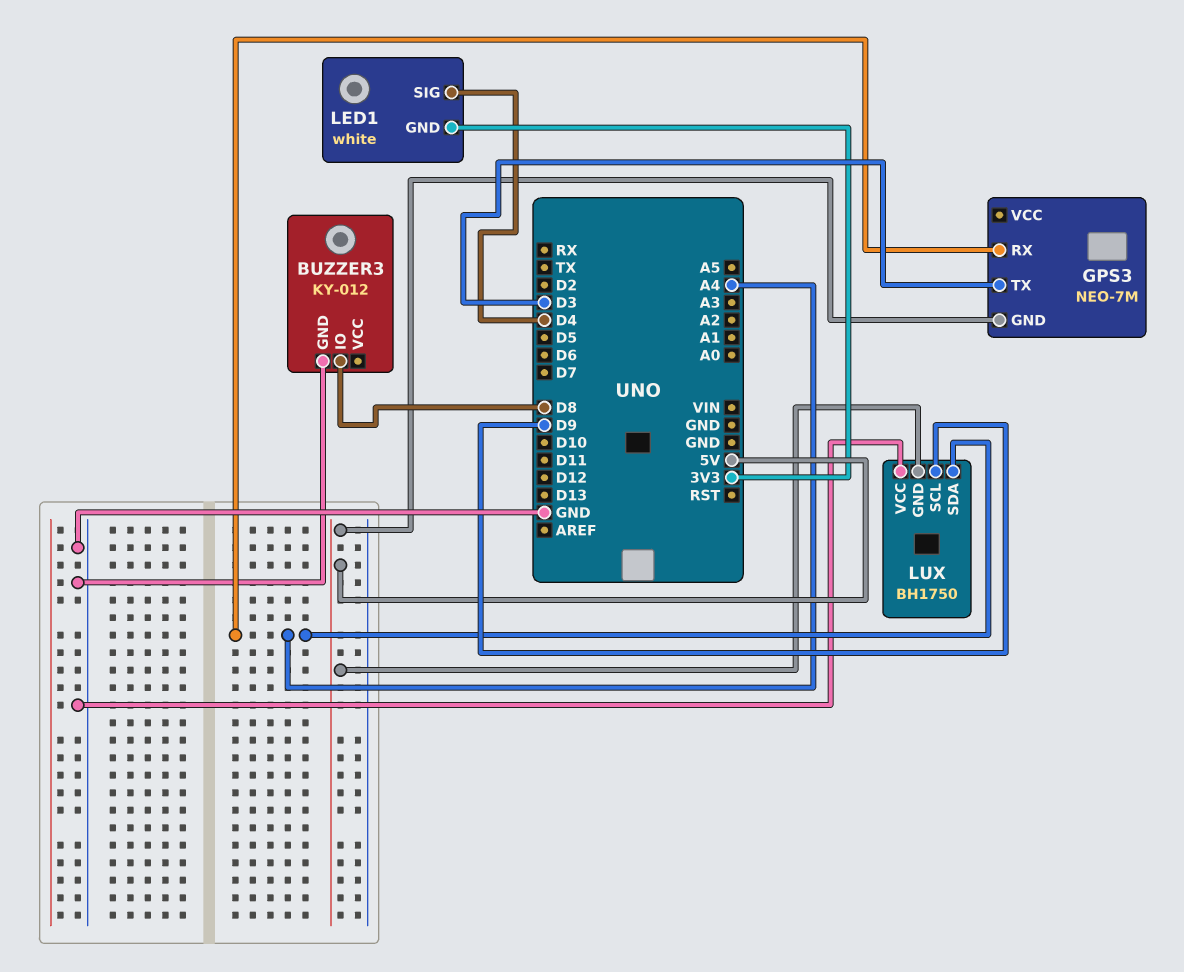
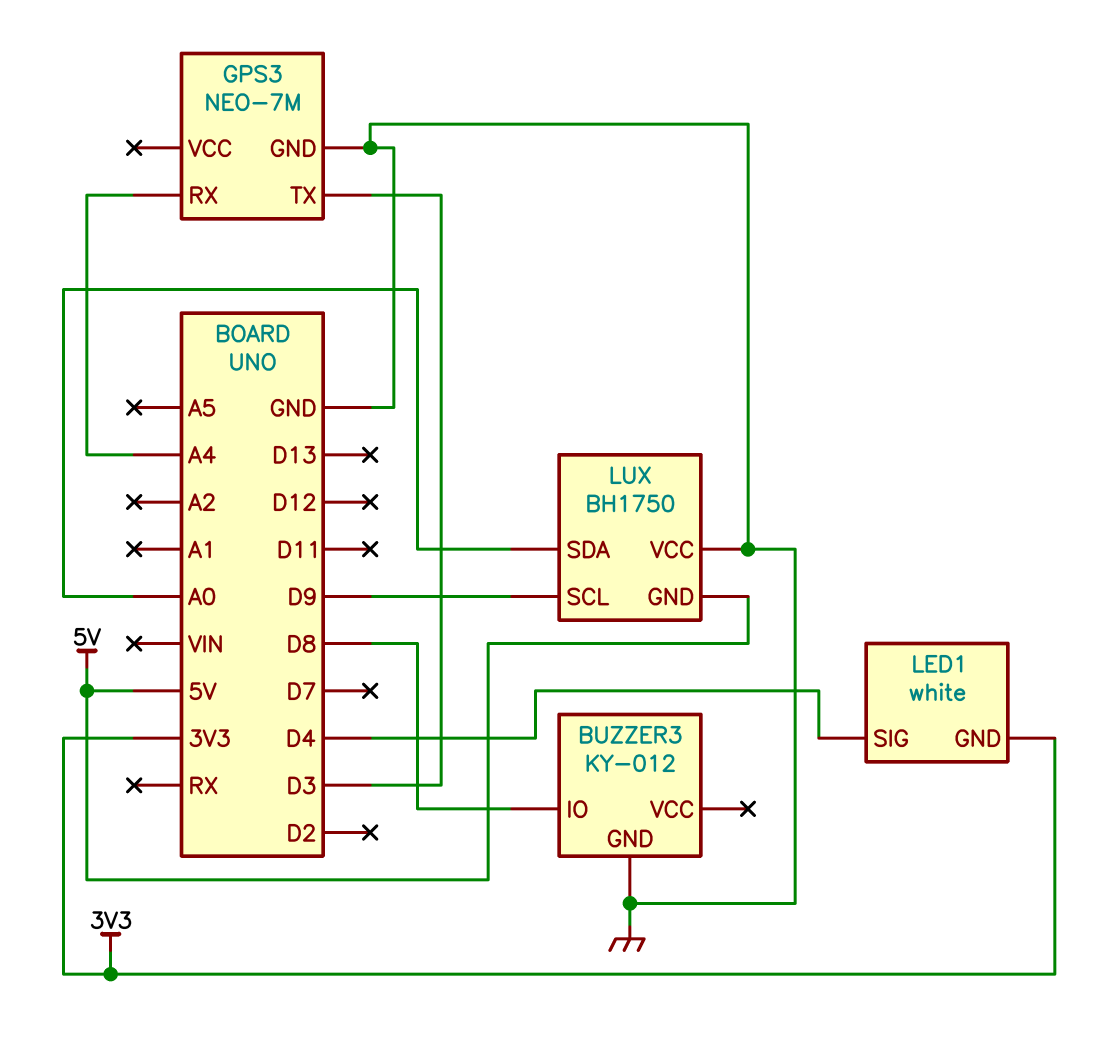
GPS3 pin GND: 5V -> GND
LUX pin SDA: A4 -> A0

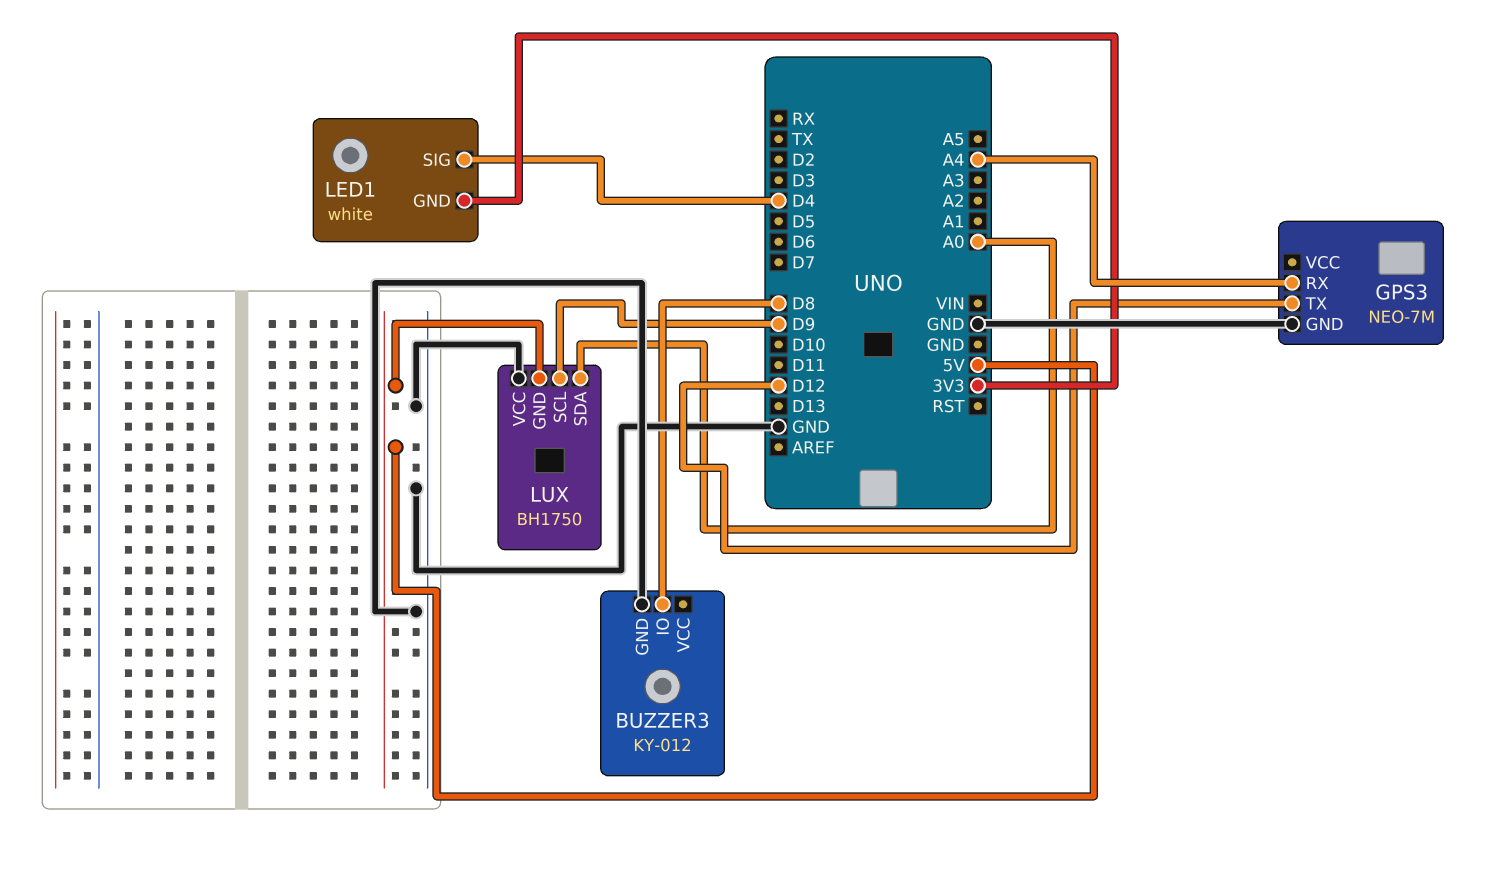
GPS3 pin TX: D3 -> D12

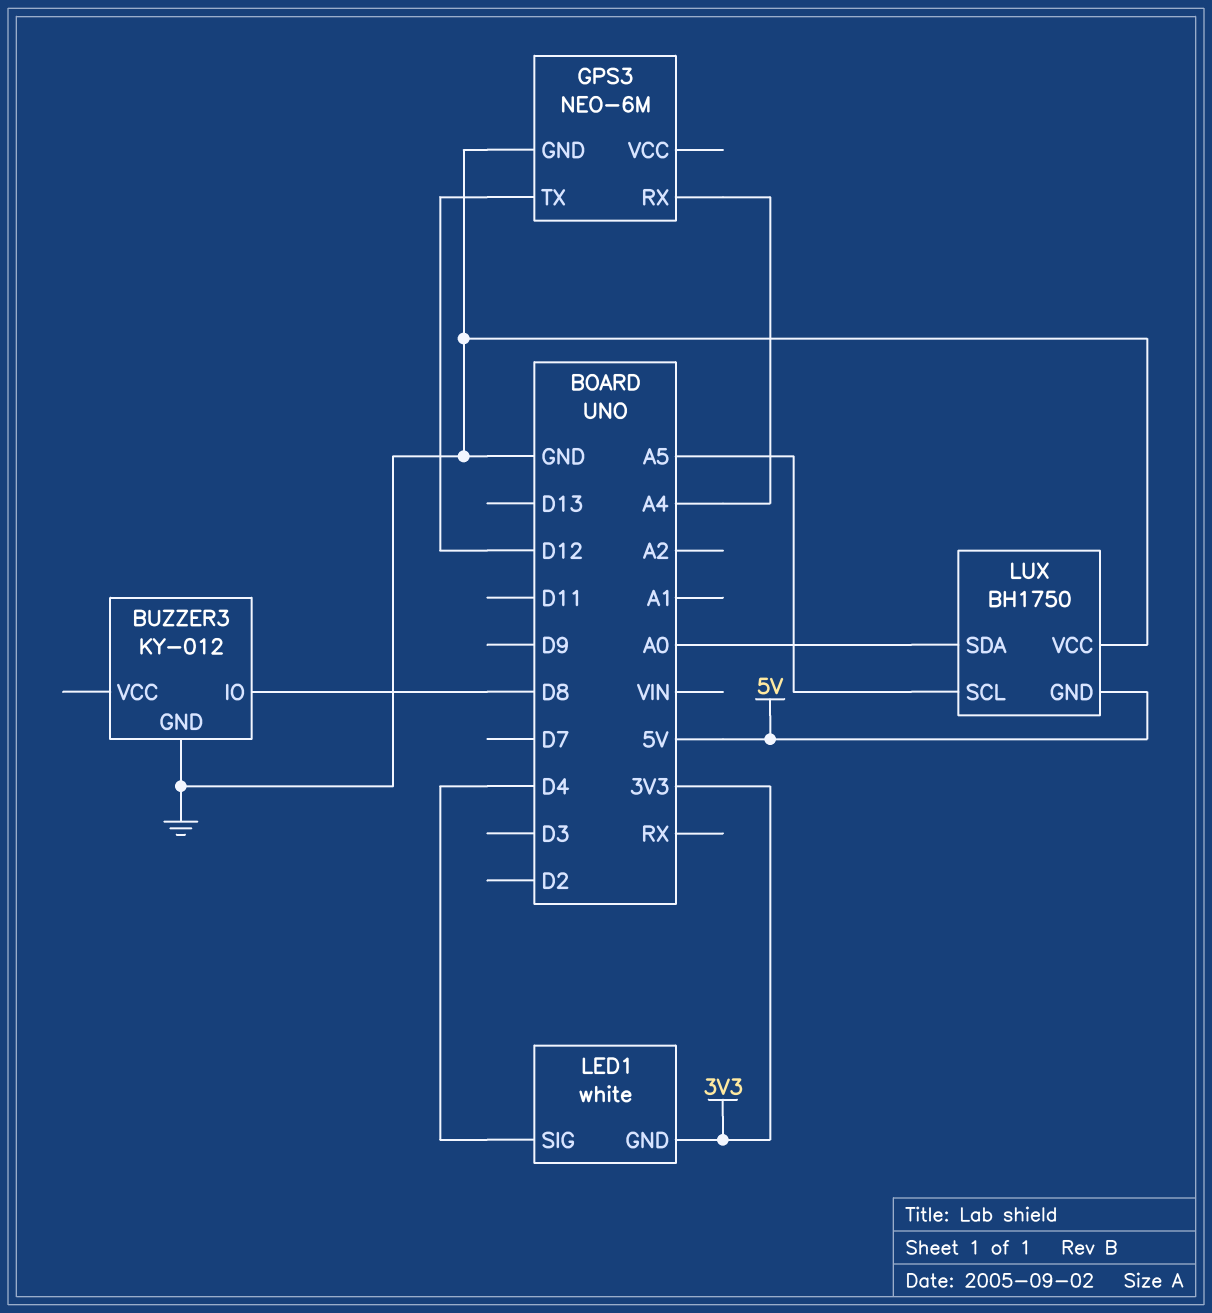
GPS3: NEO-7M -> NEO-6M
LUX pin SCL: D9 -> A5

